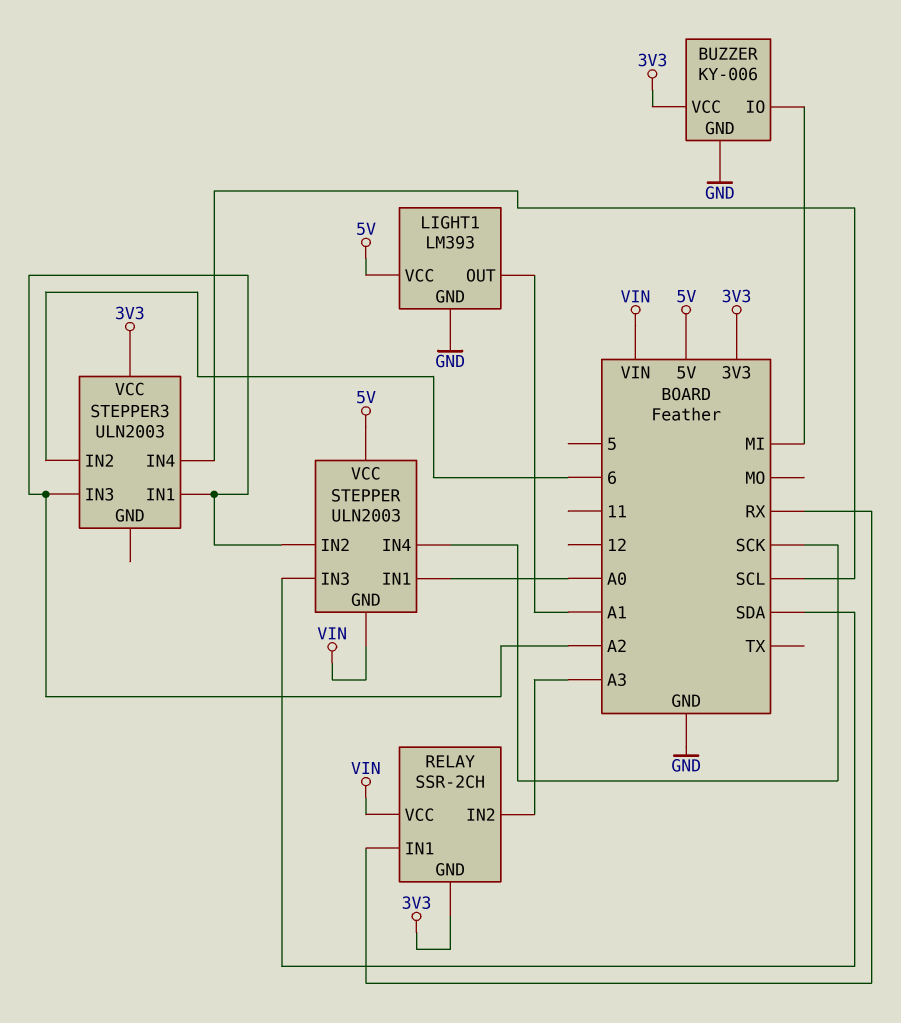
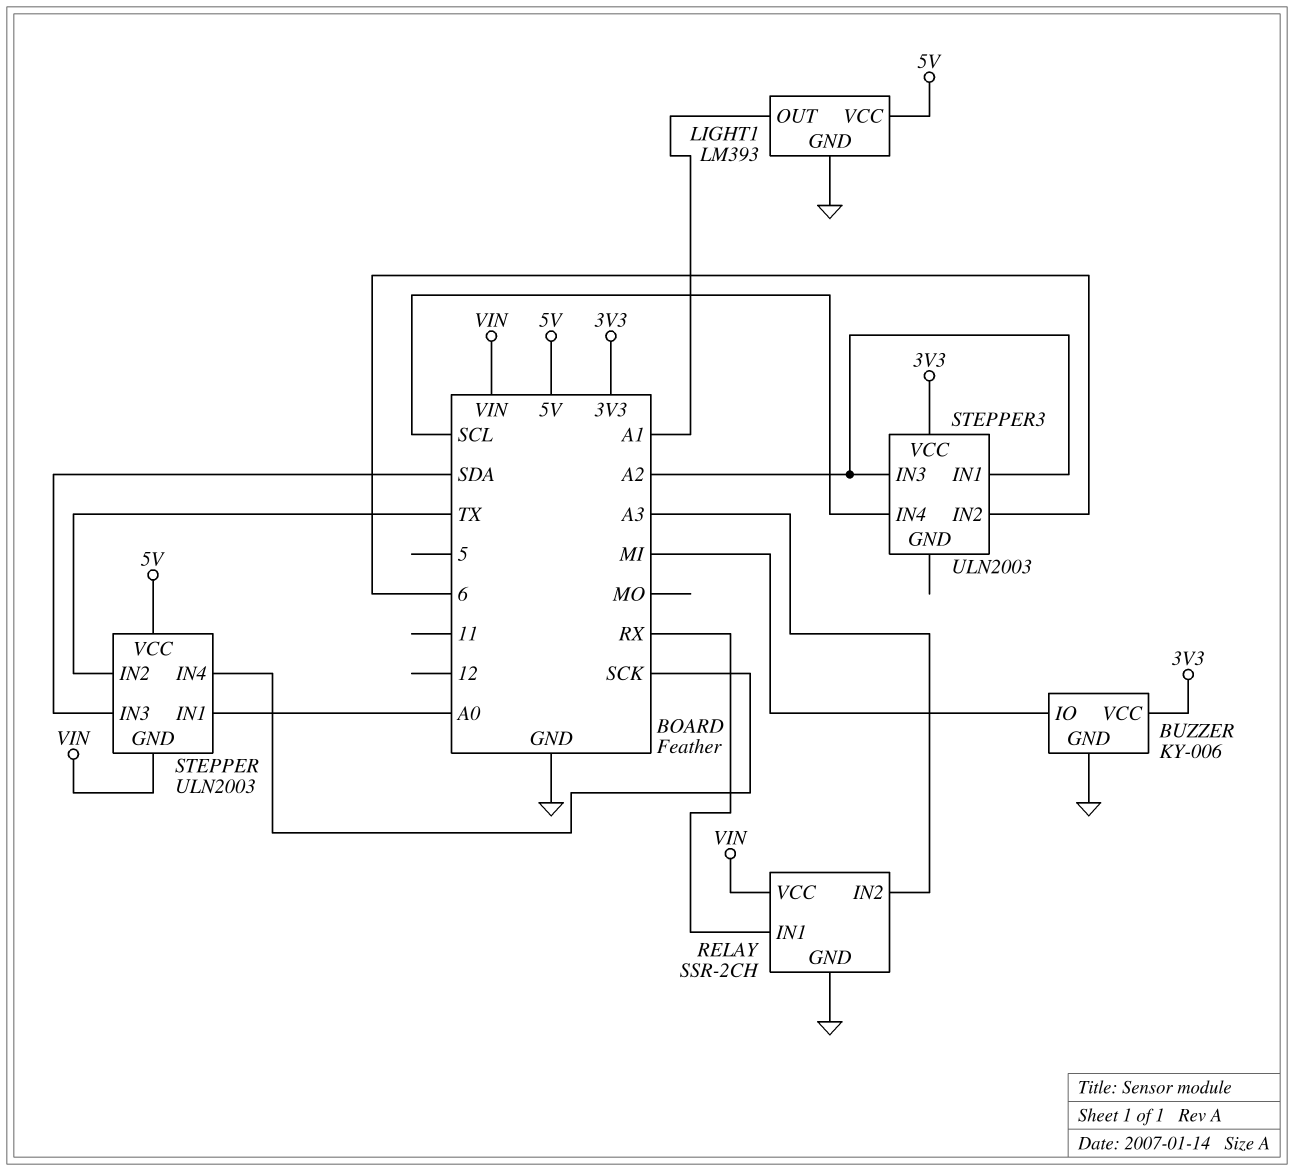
RELAY pin GND: 3V3 -> GND
STEPPER pin IN2: A2 -> TX

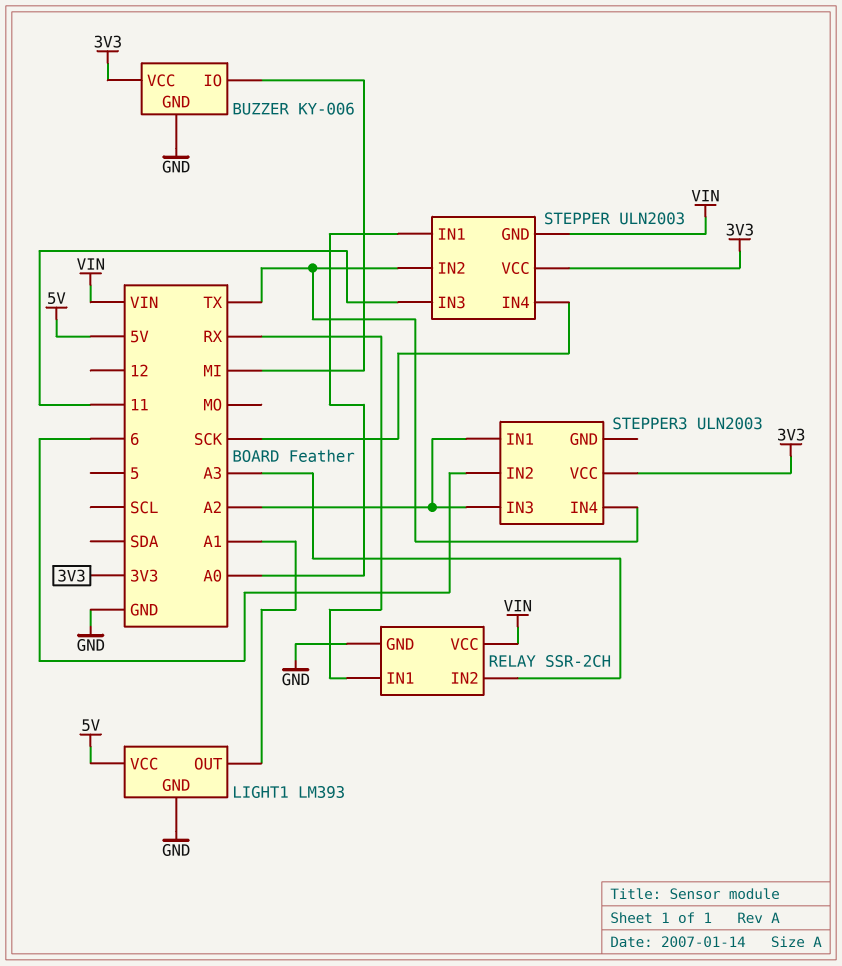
STEPPER pin IN3: SDA -> 11
STEPPER pin VCC: 5V -> 3V3
STEPPER3 pin IN4: SCL -> TX

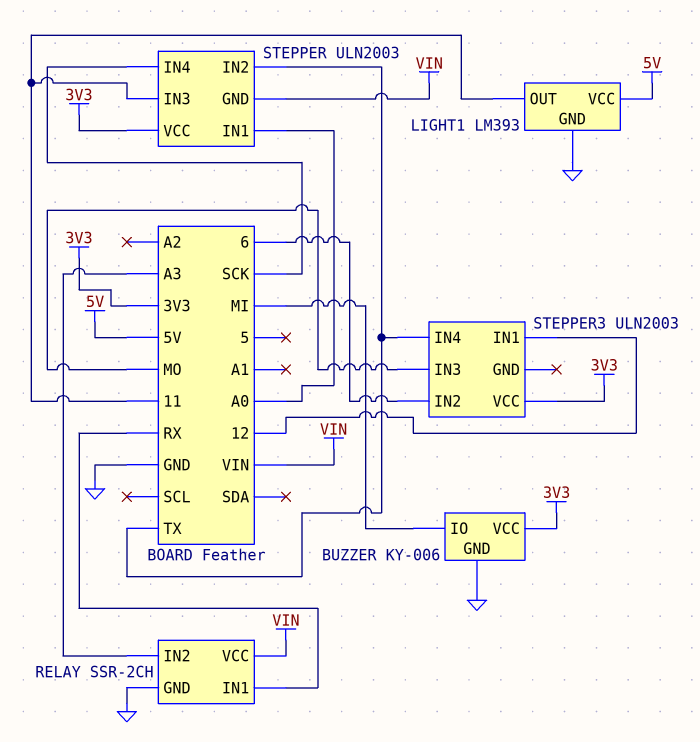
LIGHT1 pin OUT: A1 -> 11
STEPPER3 pin IN1: A2 -> 12
STEPPER3 pin IN3: A2 -> MO

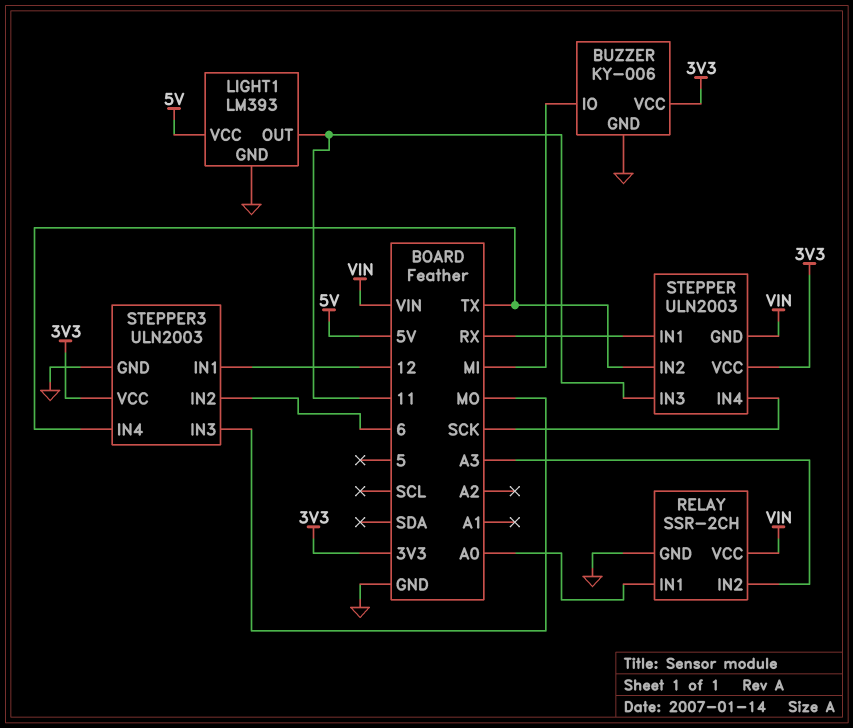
RELAY pin IN1: RX -> A0
STEPPER pin IN1: A0 -> RX
STEPPER3 pin GND: none -> GND

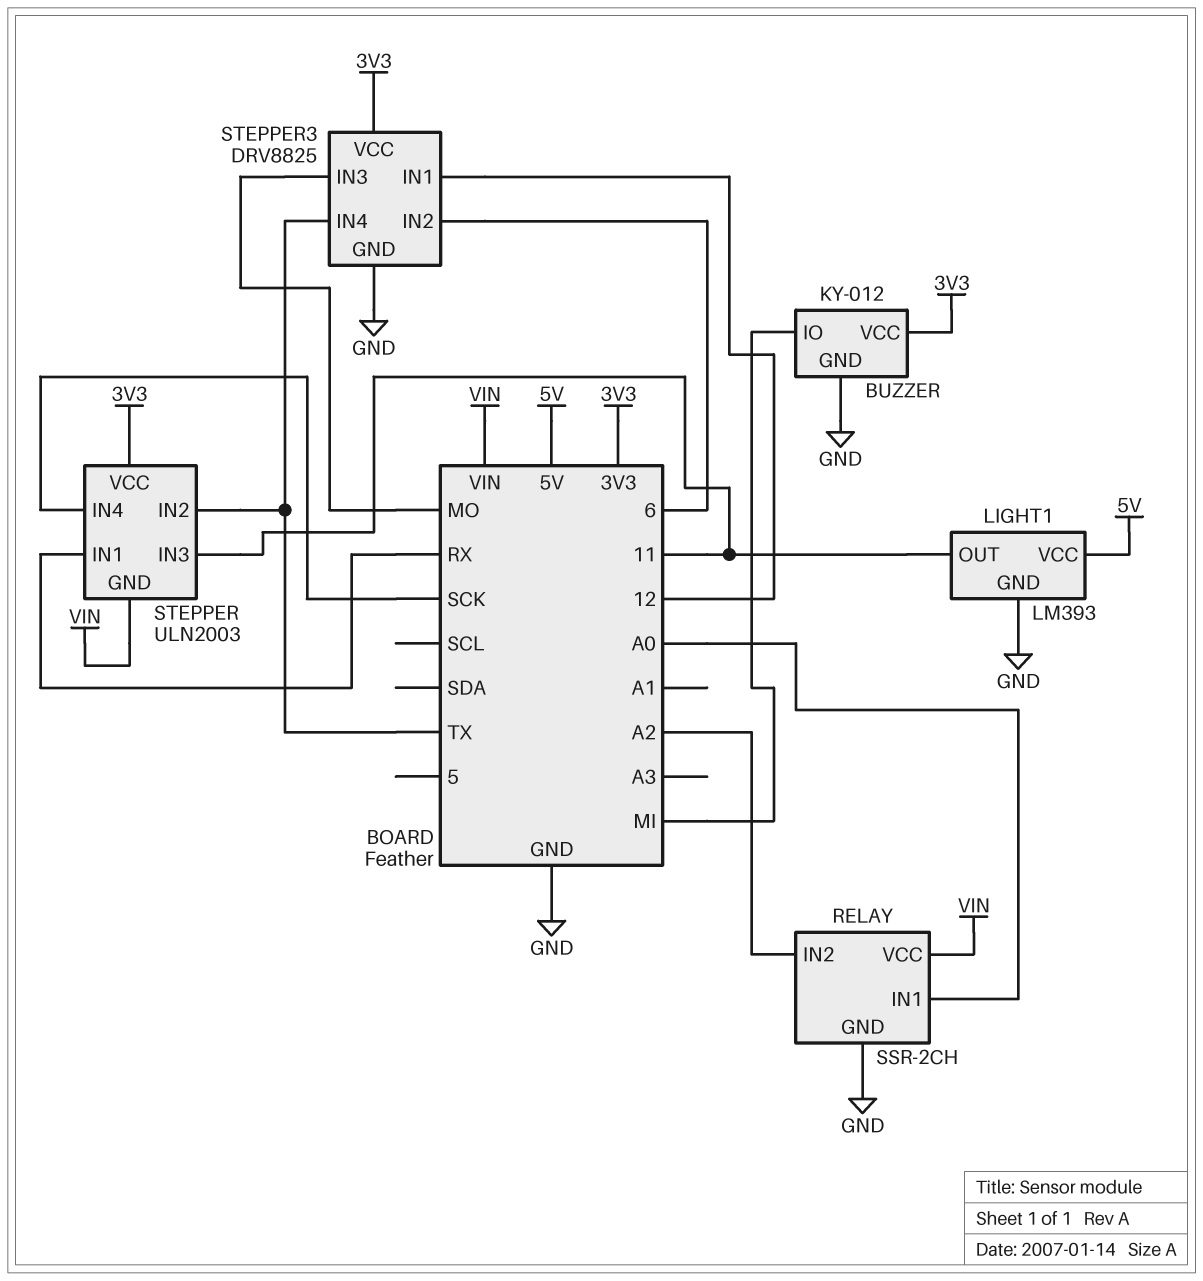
BUZZER: KY-006 -> KY-012
RELAY pin IN2: A3 -> A2
STEPPER3: ULN2003 -> DRV8825

